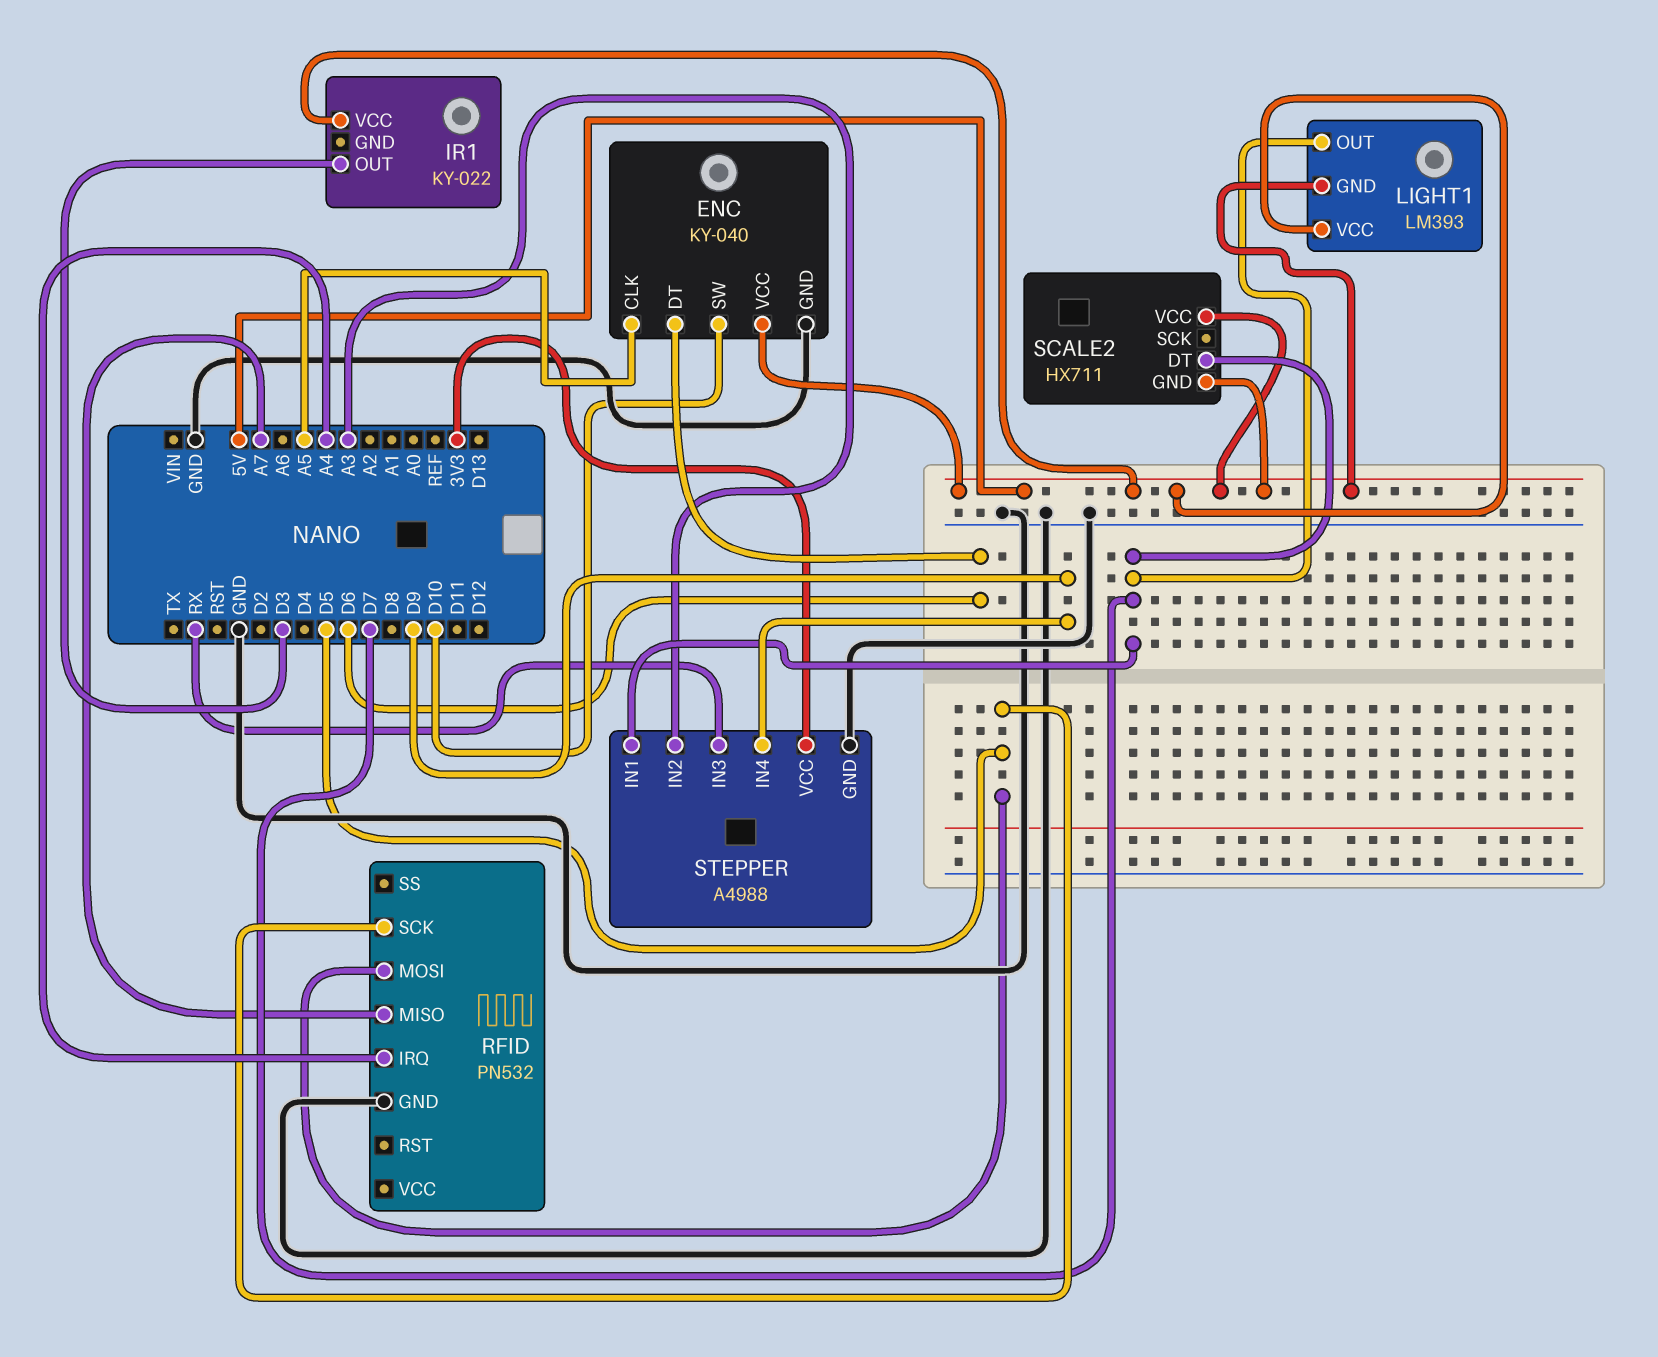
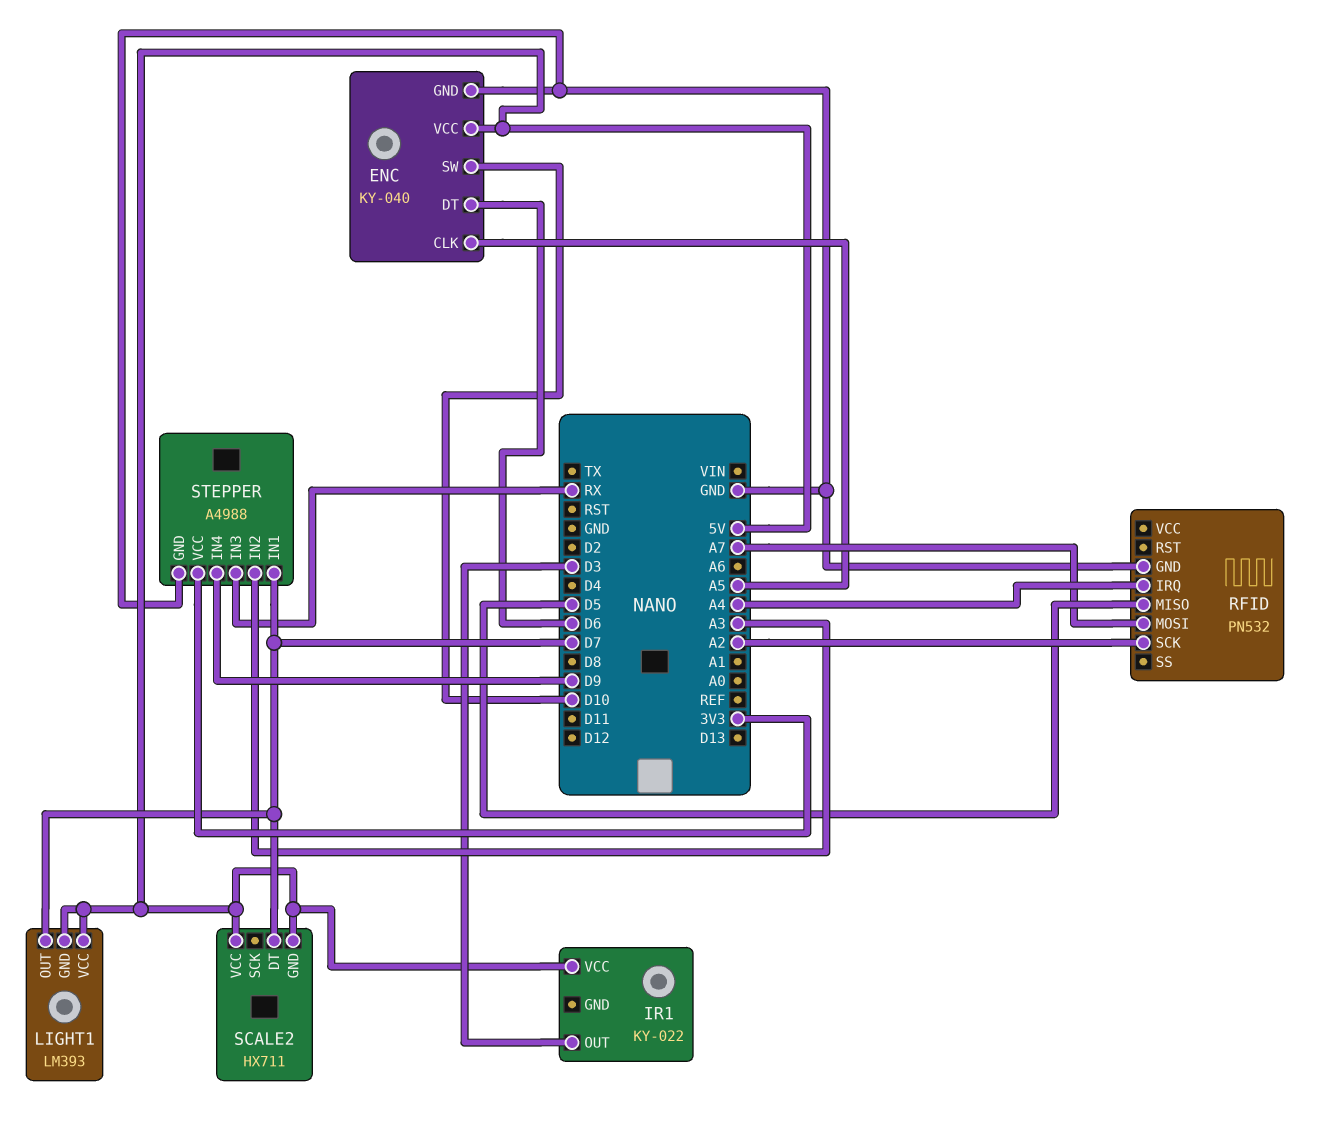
RFID pin MISO: A7 -> D5
RFID pin MOSI: D5 -> A7
RFID pin SCK: D5 -> A2

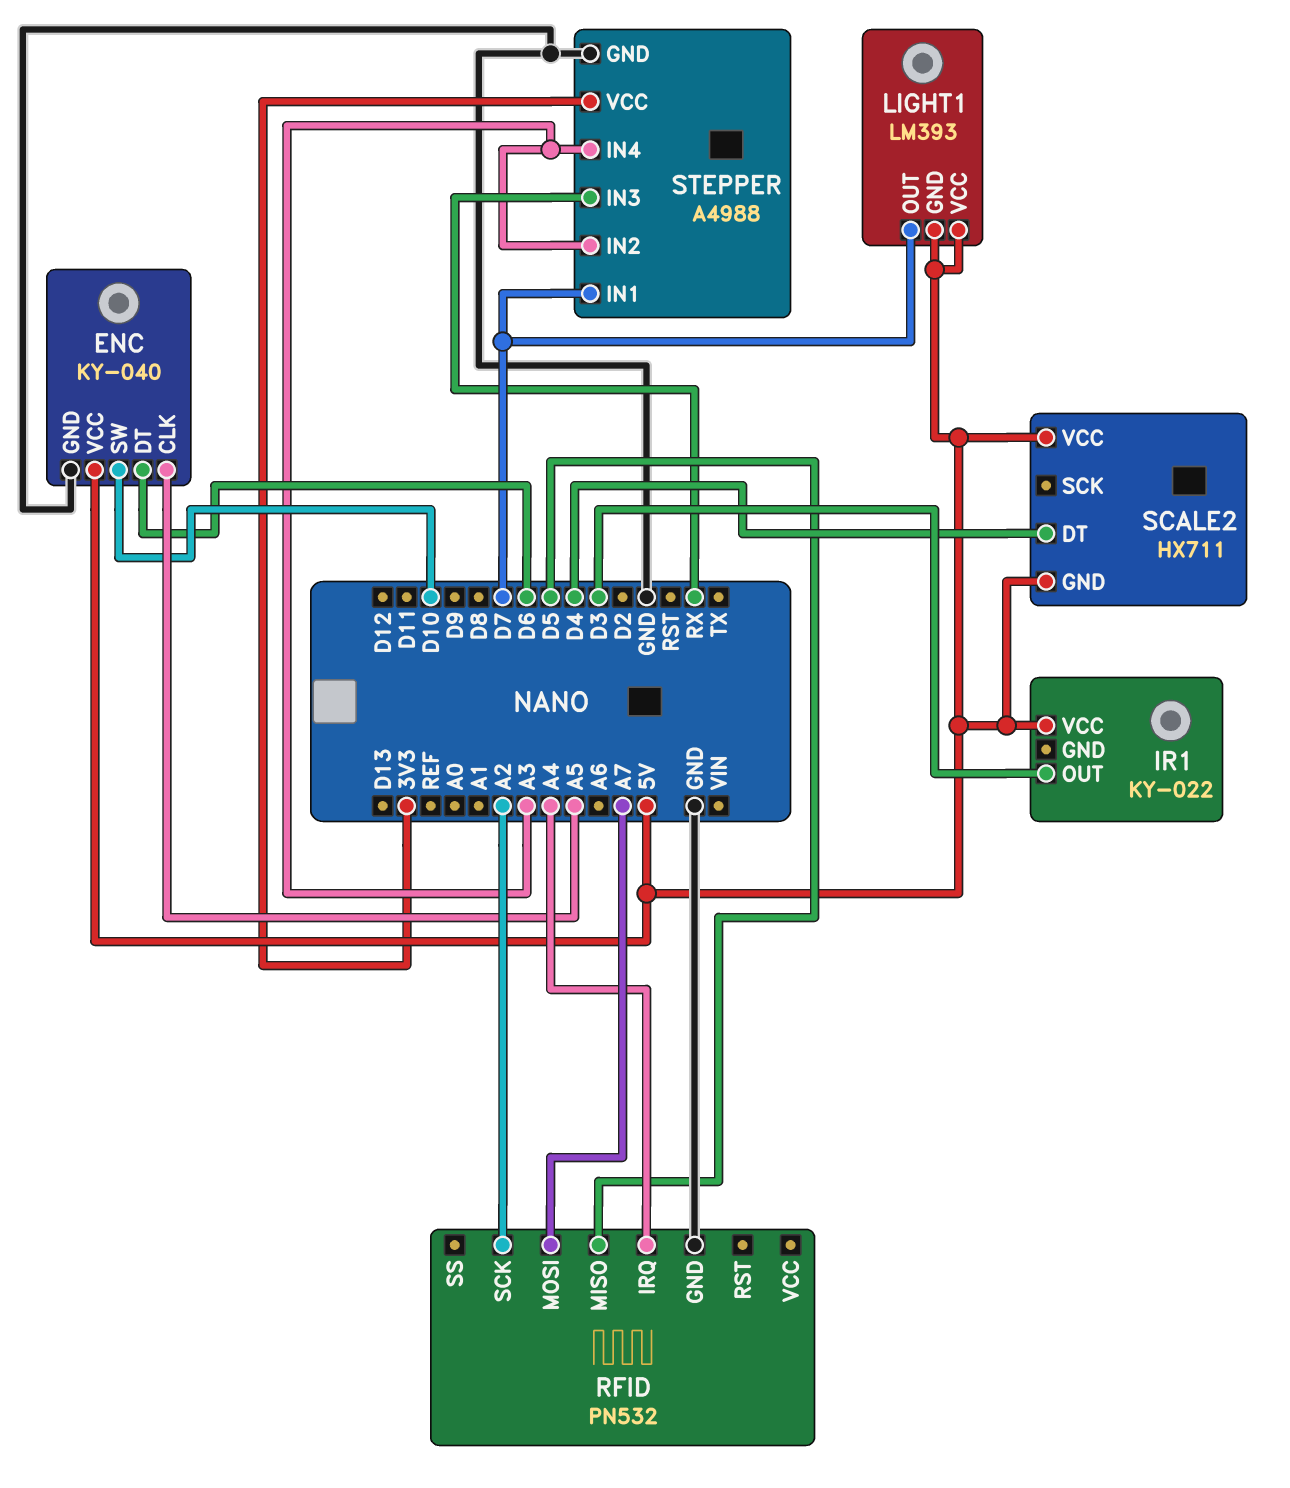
SCALE2 pin DT: D7 -> D4
STEPPER pin IN4: D9 -> A3

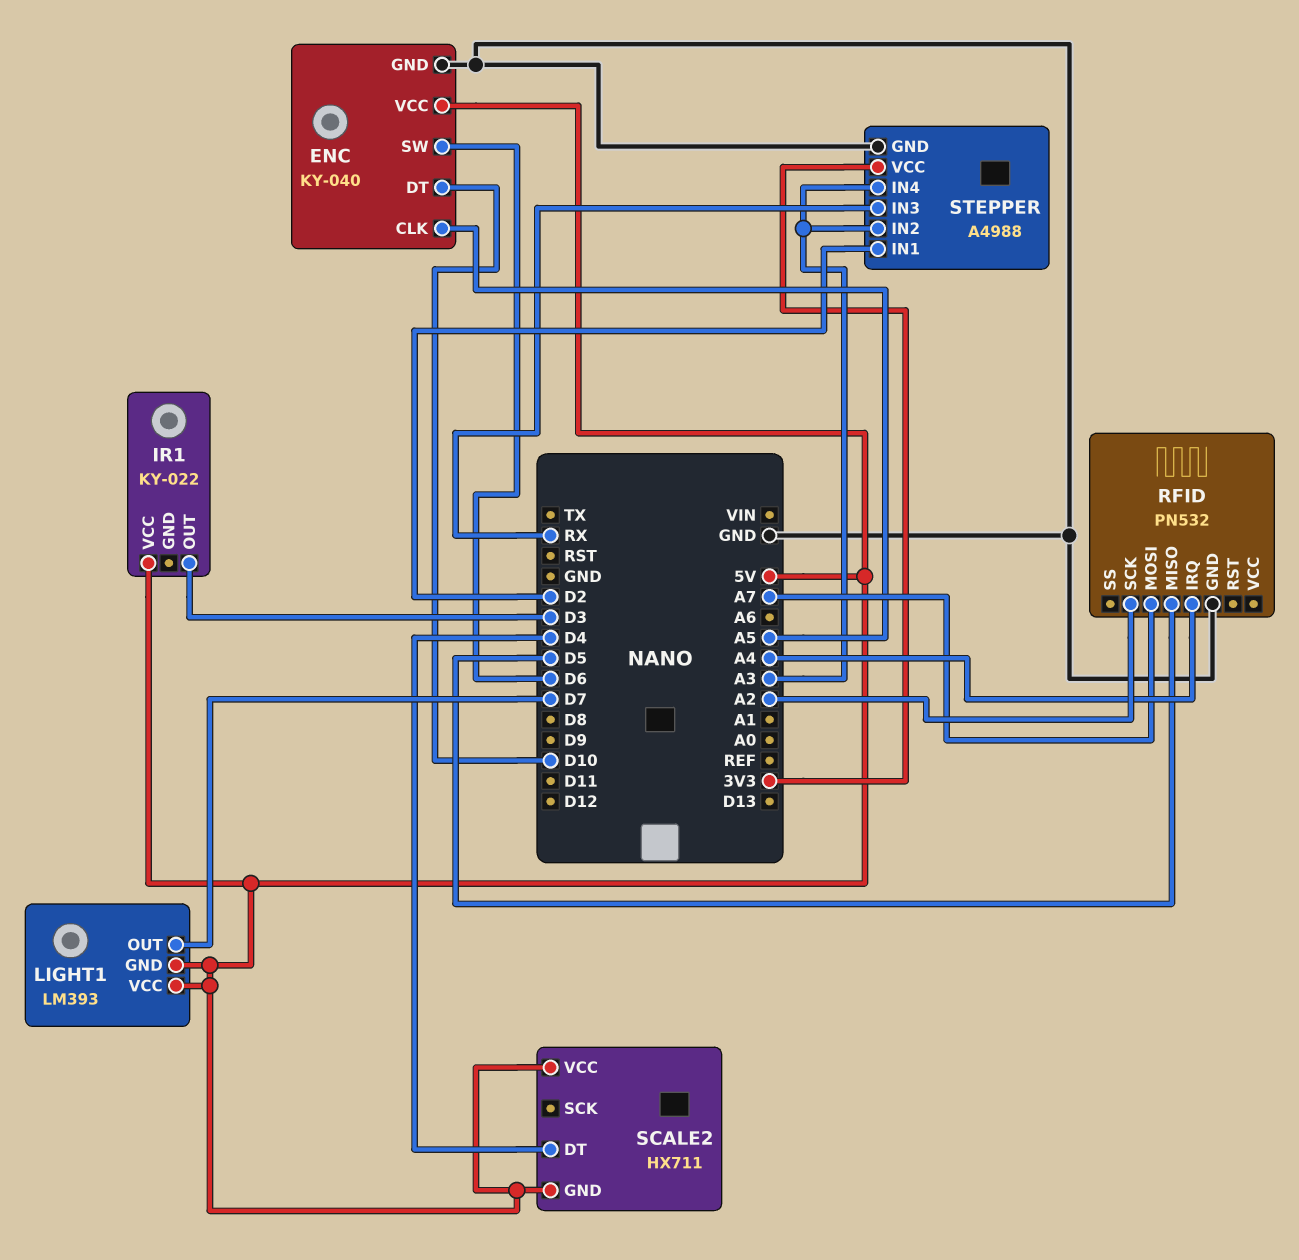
ENC pin DT: D6 -> D10
ENC pin SW: D10 -> D6
STEPPER pin IN1: D7 -> D2

